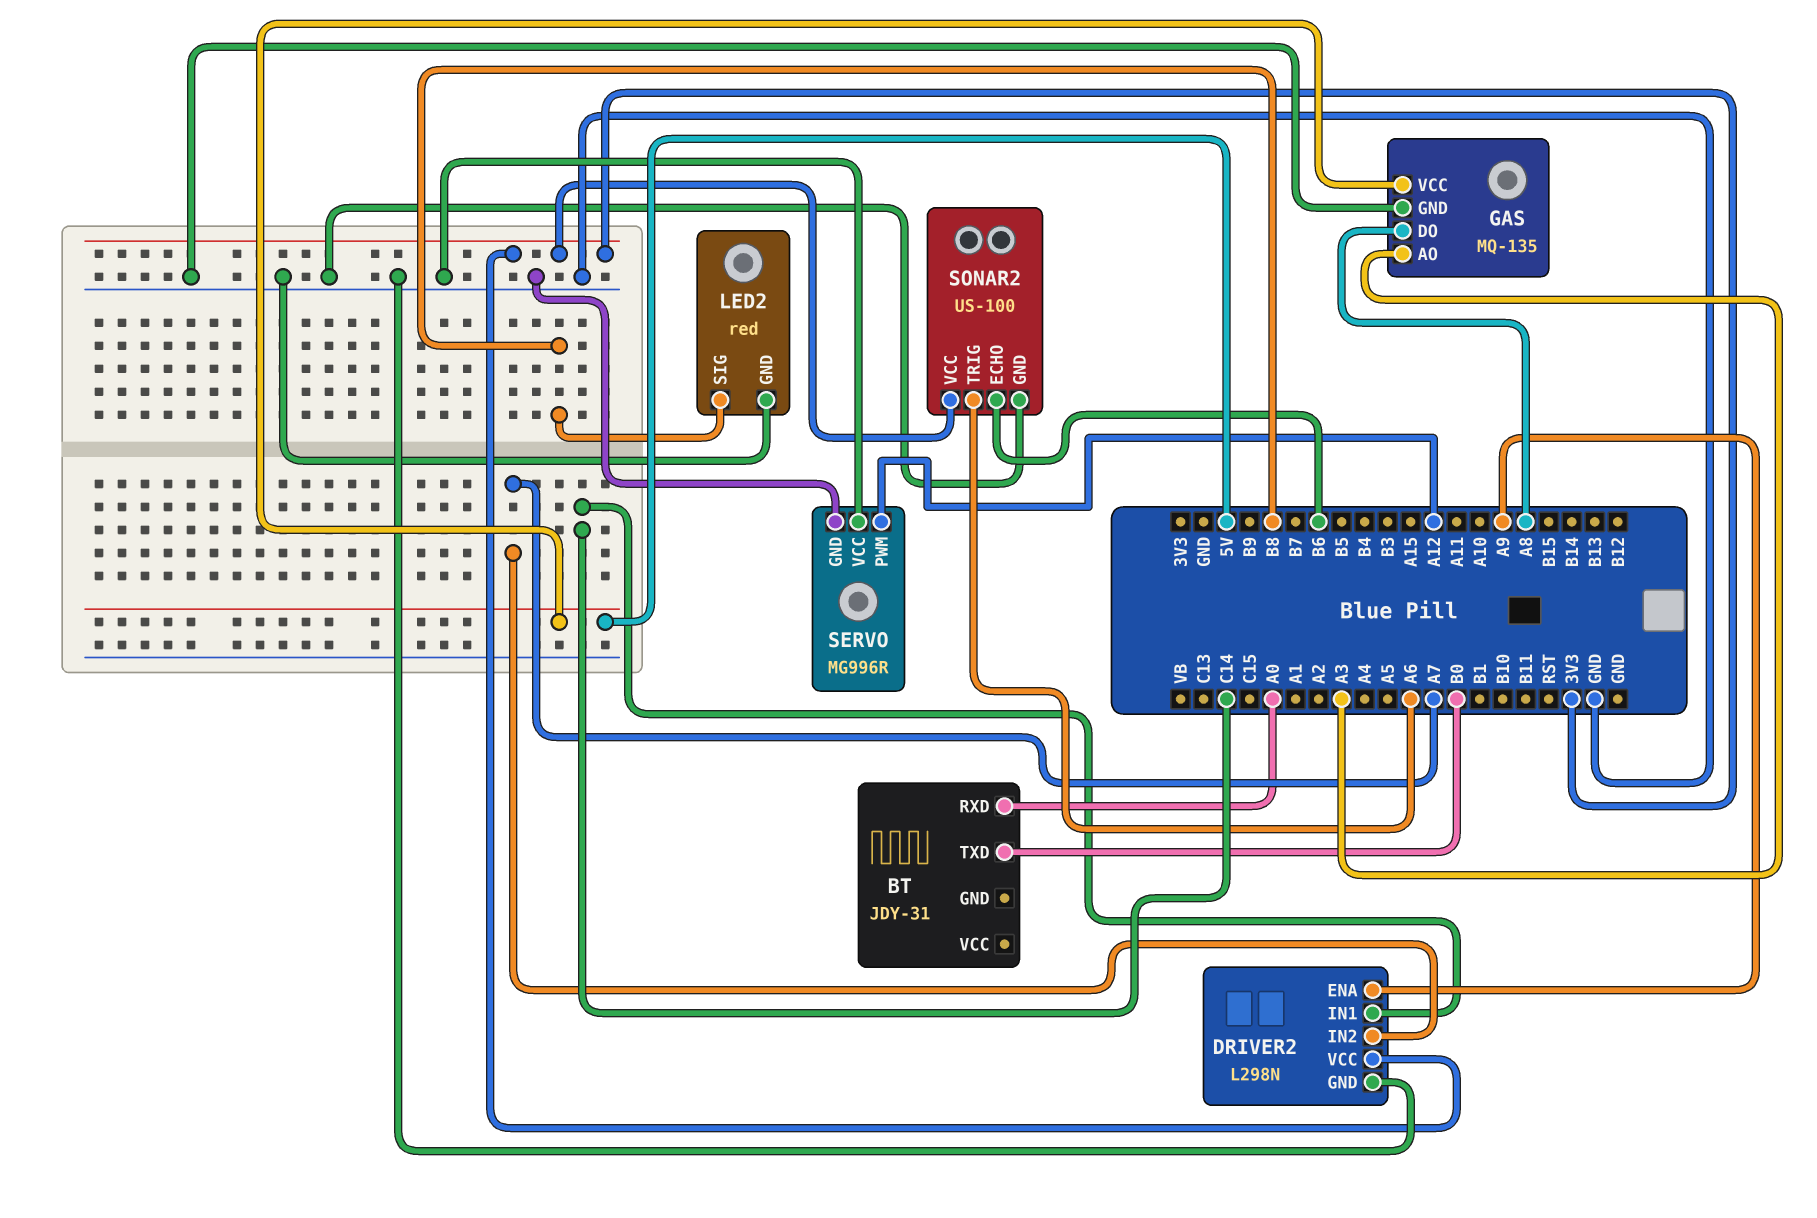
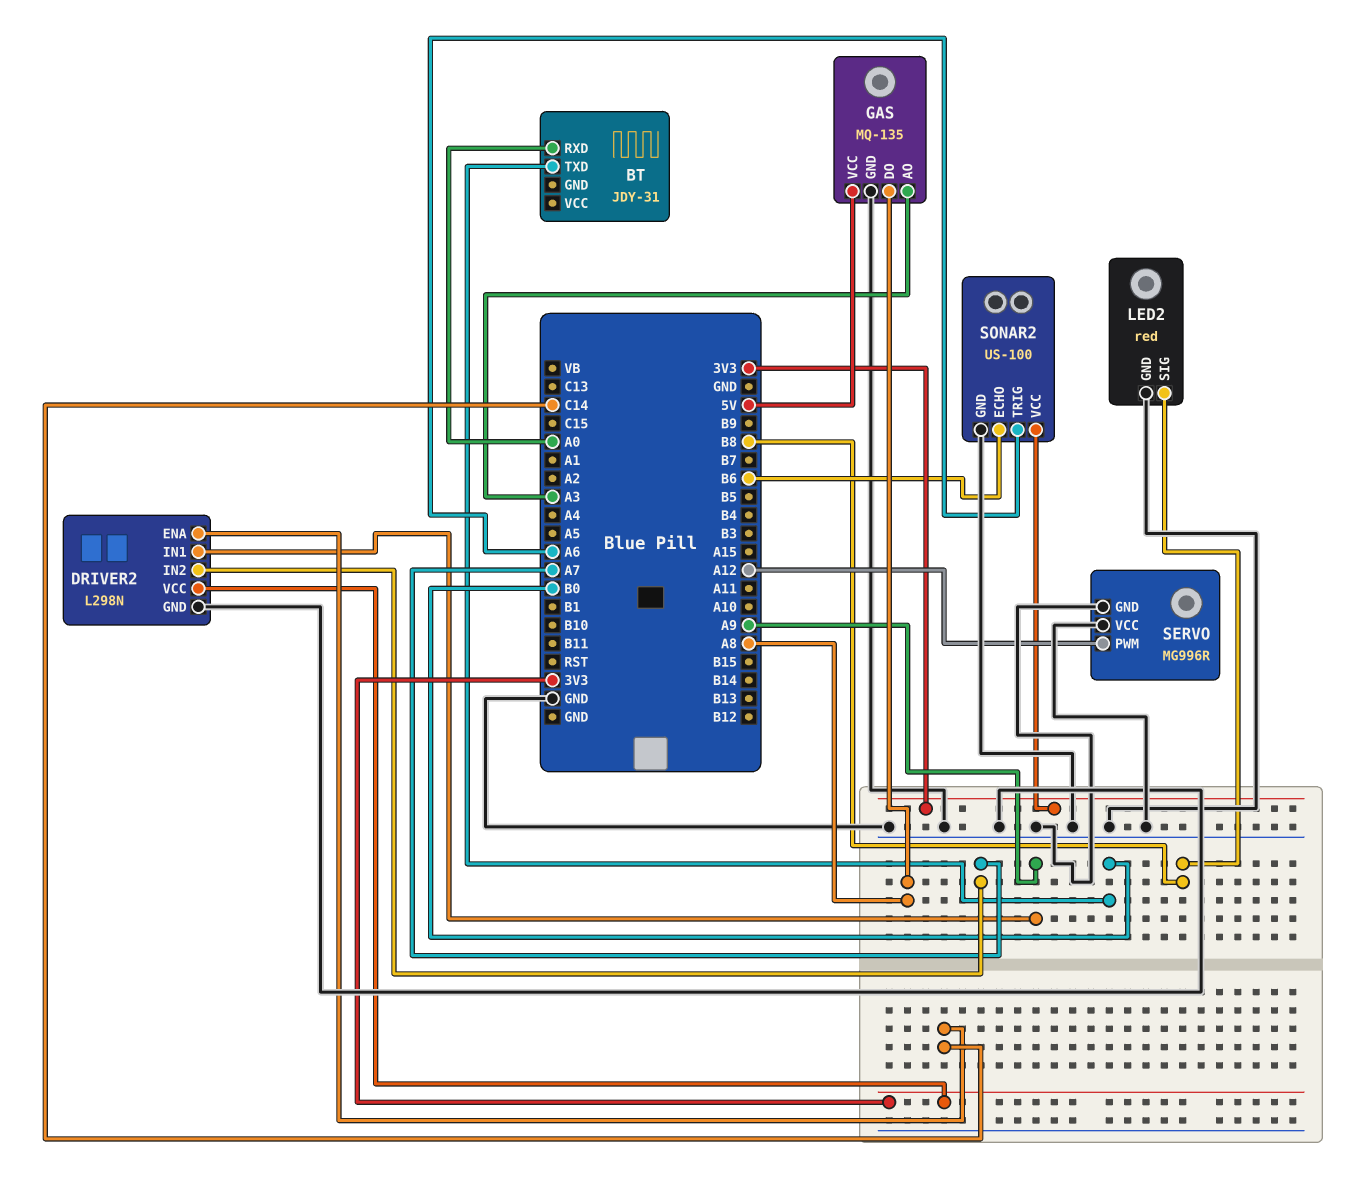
DRIVER2 pin ENA: A9 -> C14
DRIVER2 pin IN1: C14 -> A9

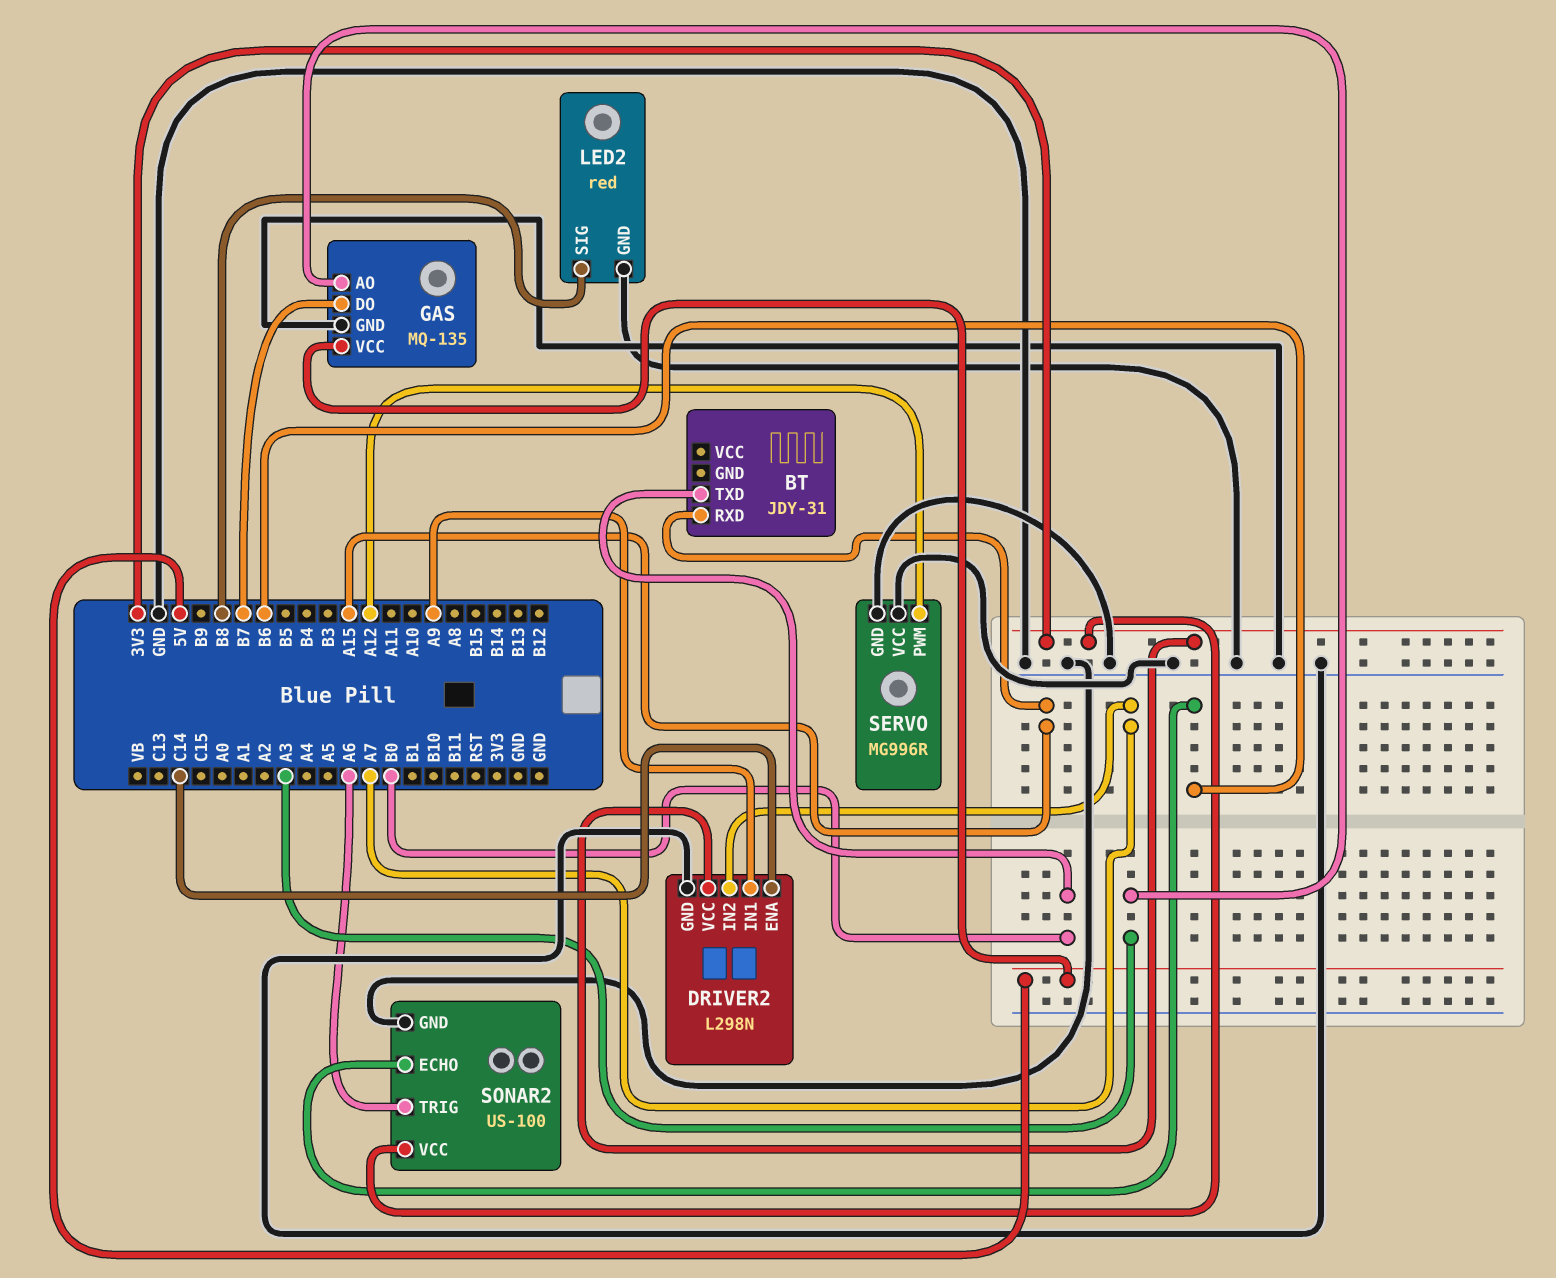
BT pin RXD: A0 -> A15
GAS pin DO: A8 -> B7

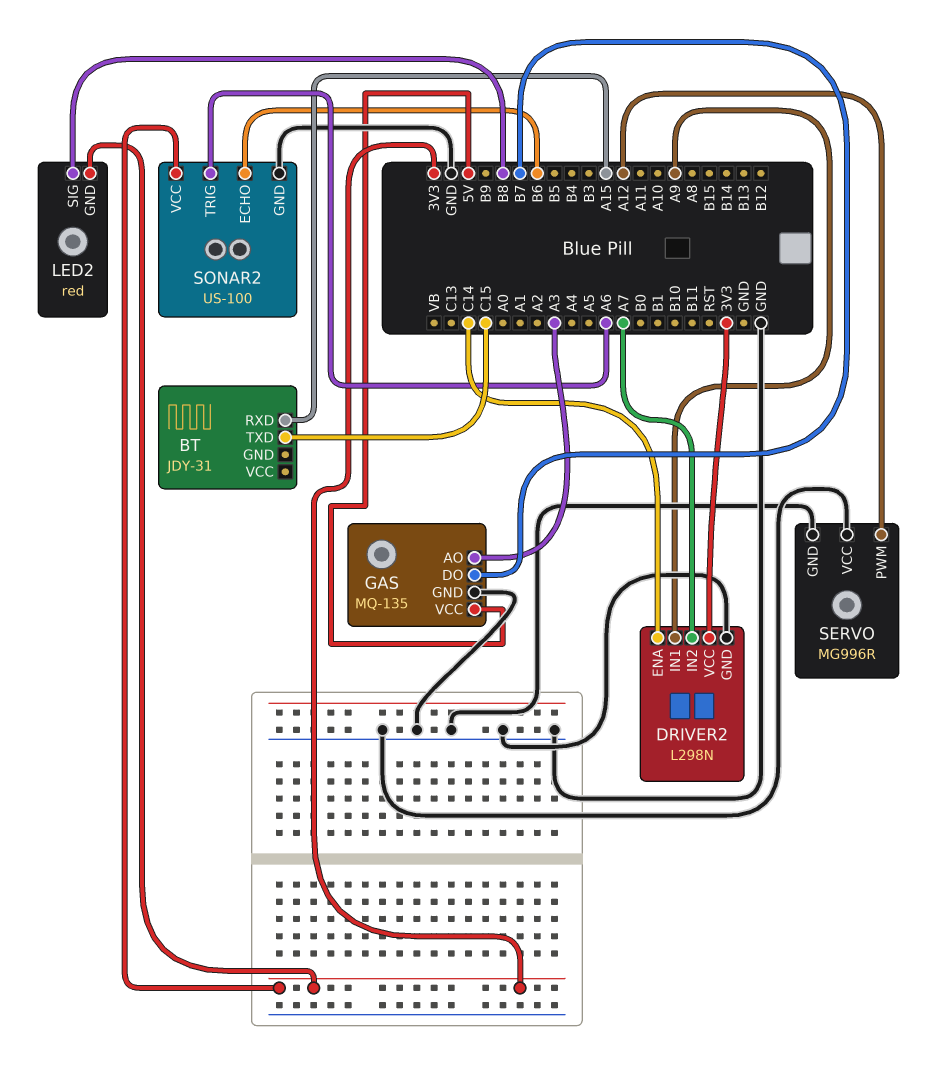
BT pin TXD: B0 -> C15
LED2 pin GND: GND -> 3V3

